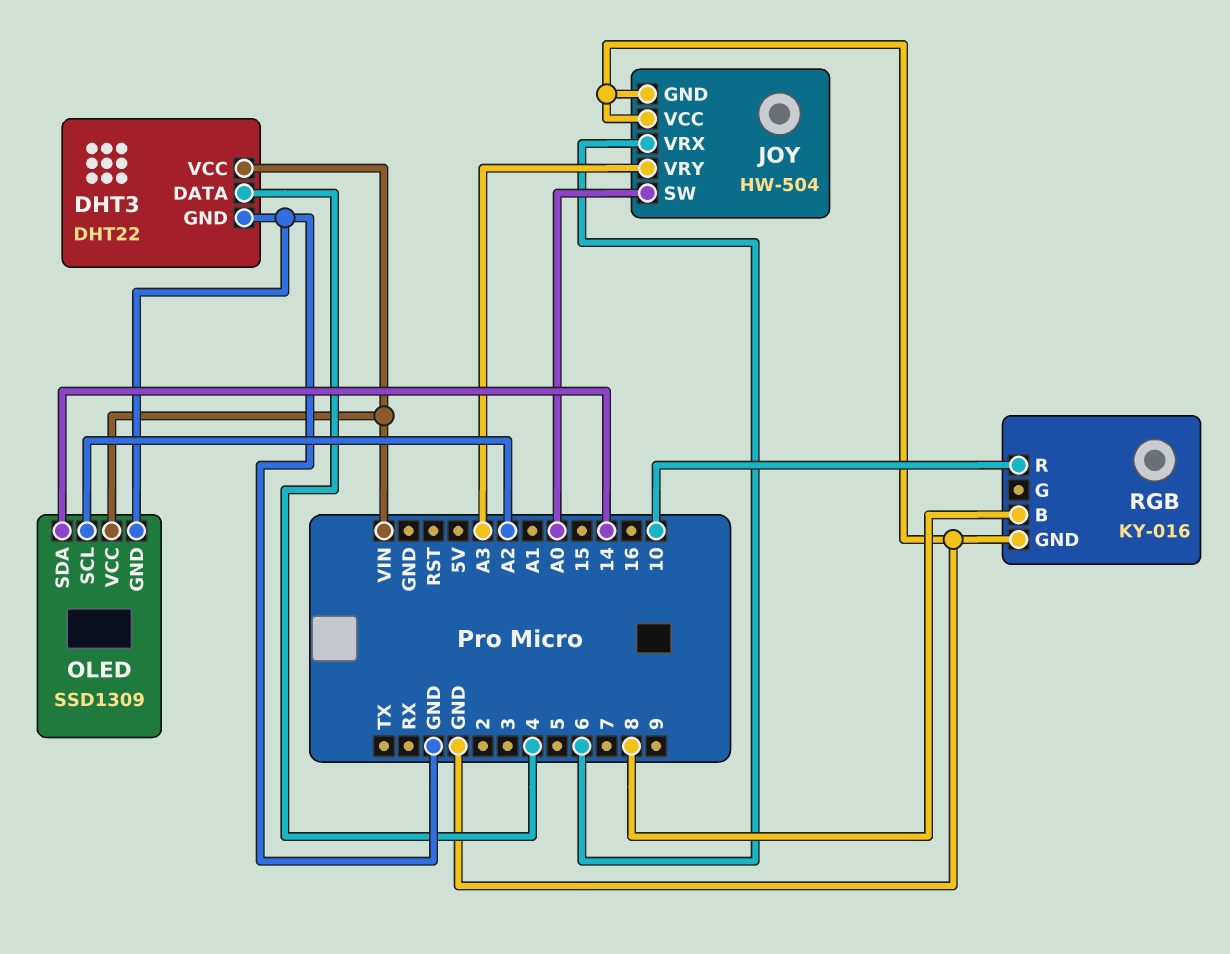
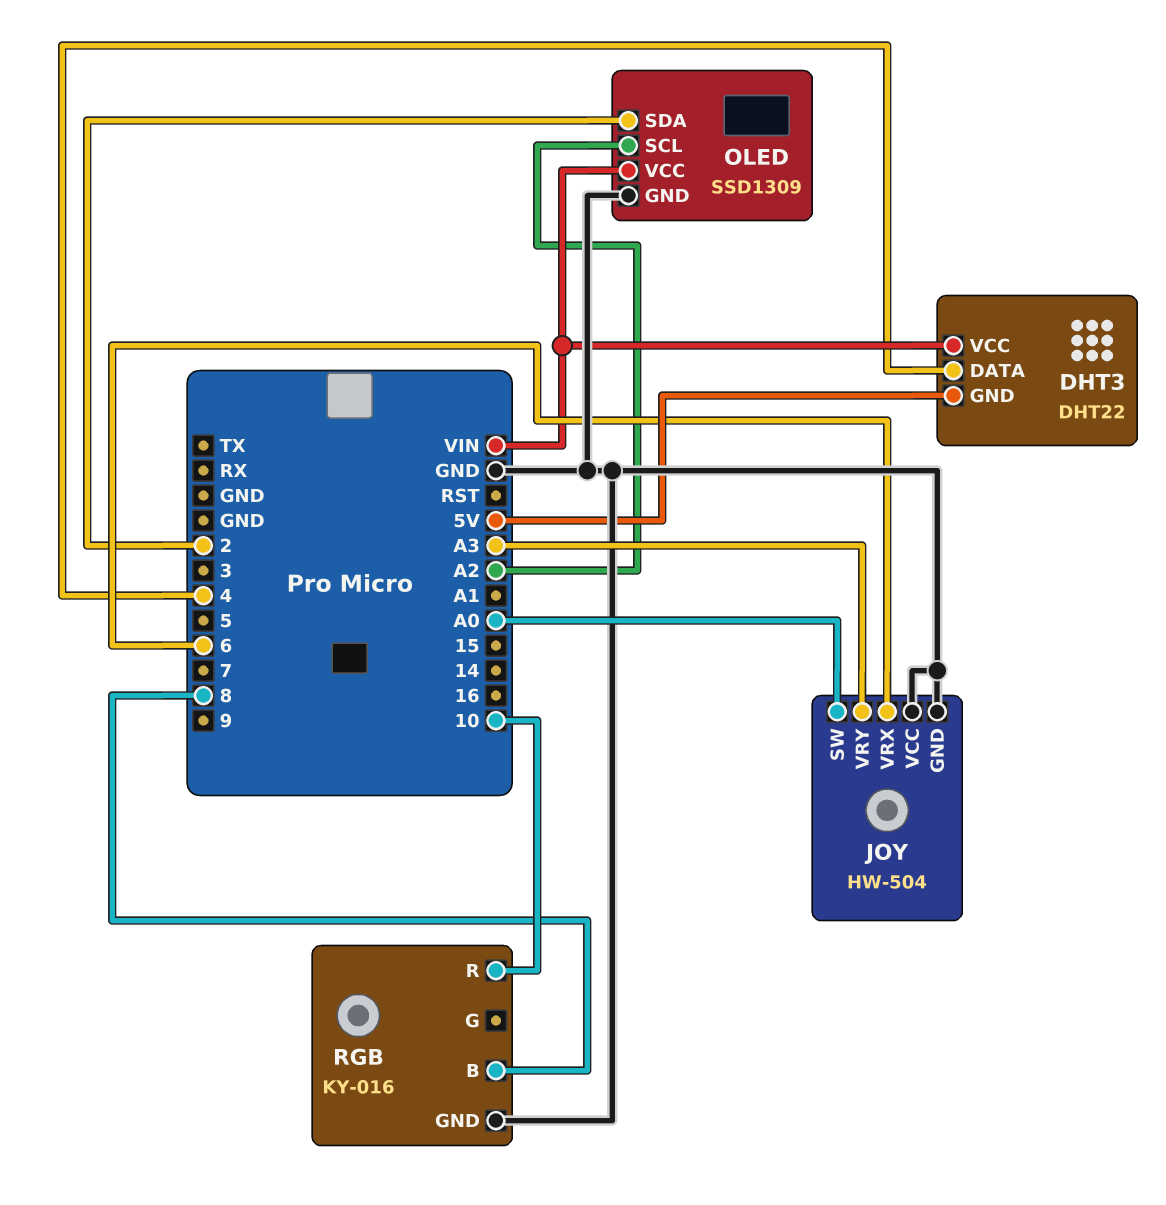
DHT3 pin GND: GND -> 5V
OLED pin SDA: 14 -> 2

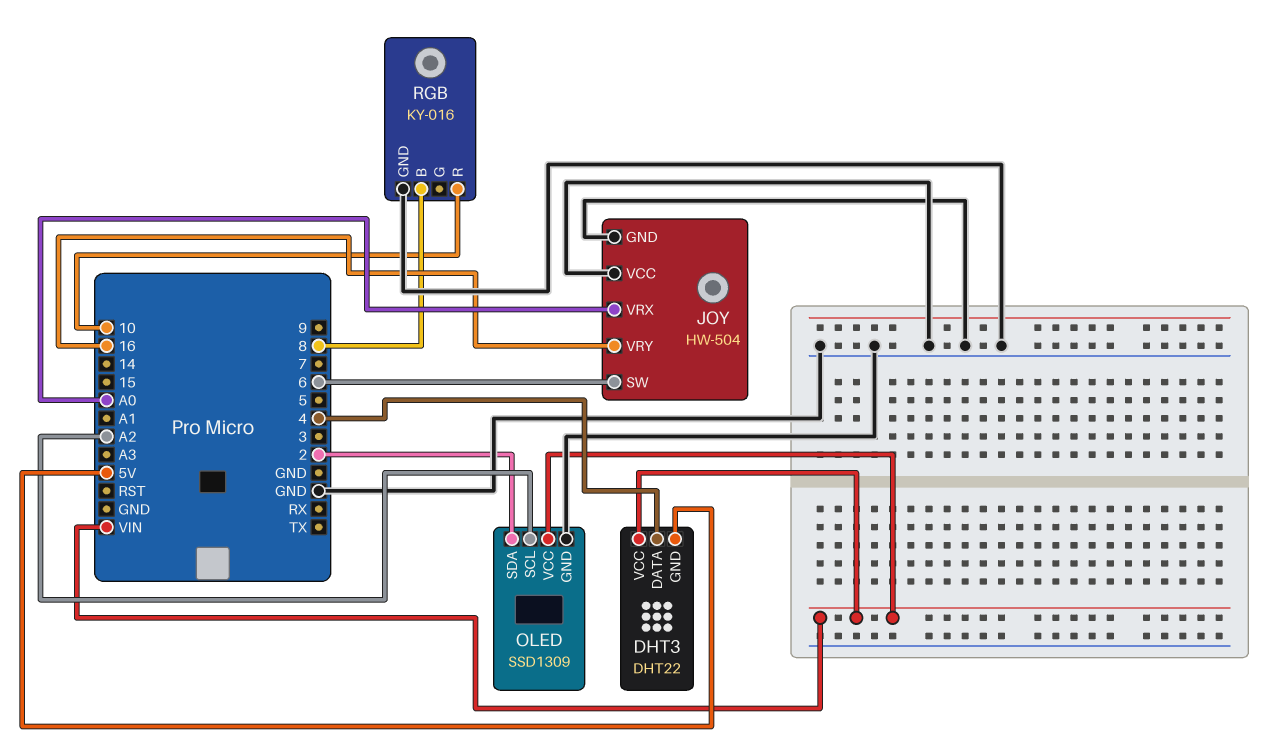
JOY pin SW: A0 -> 6
JOY pin VRX: 6 -> A0
JOY pin VRY: A3 -> 16

